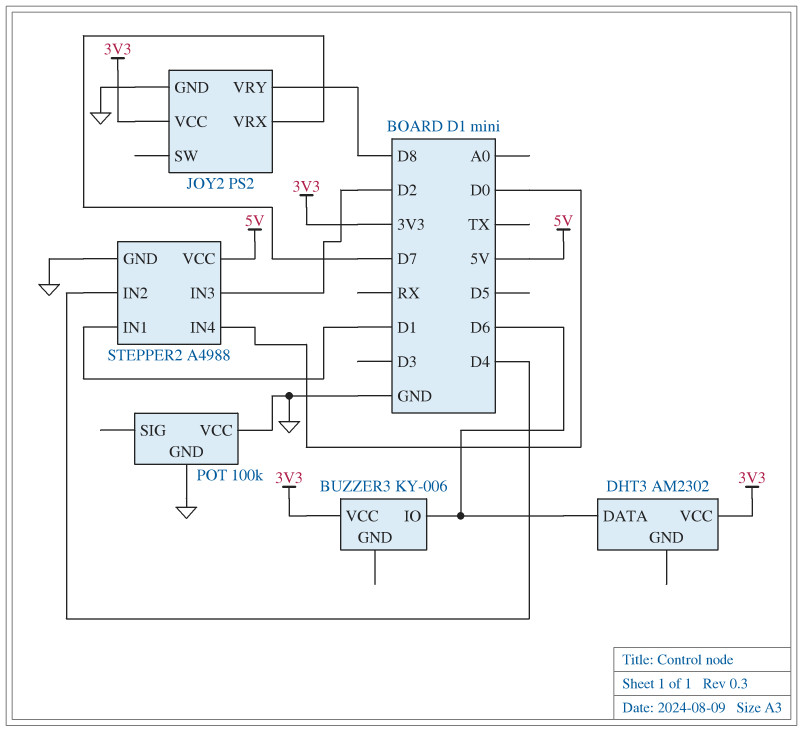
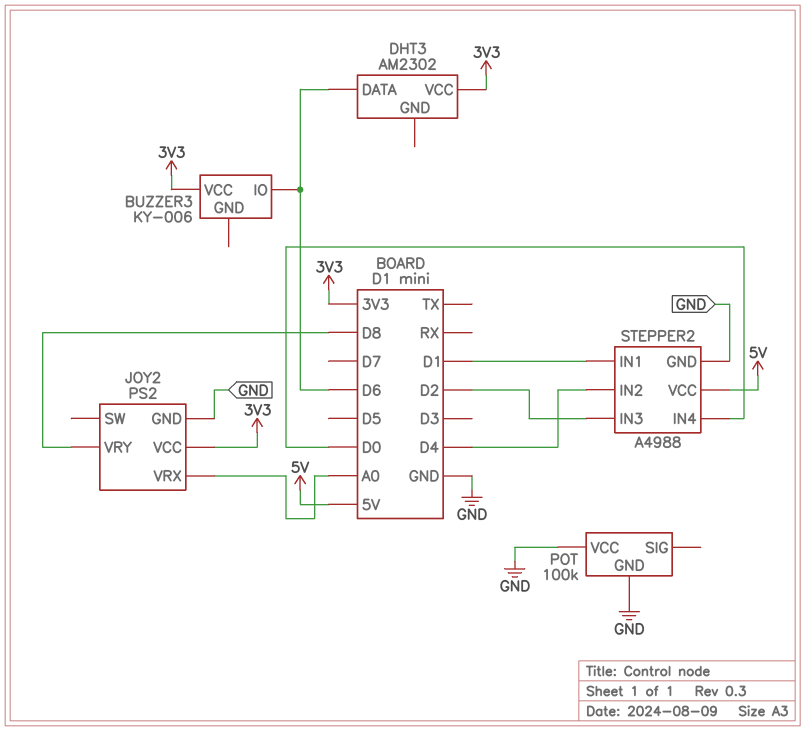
JOY2 pin VRX: D7 -> A0

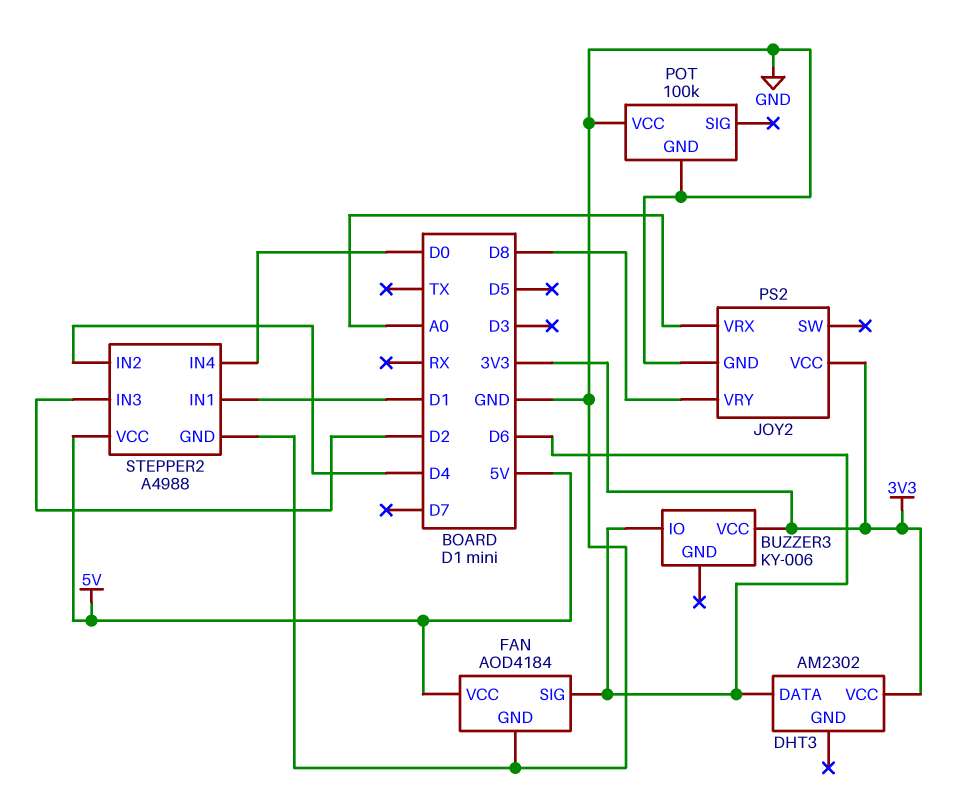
FAN: none -> AOD4184
FAN pin GND: none -> GND
FAN pin SIG: none -> D6
FAN pin VCC: none -> 5V

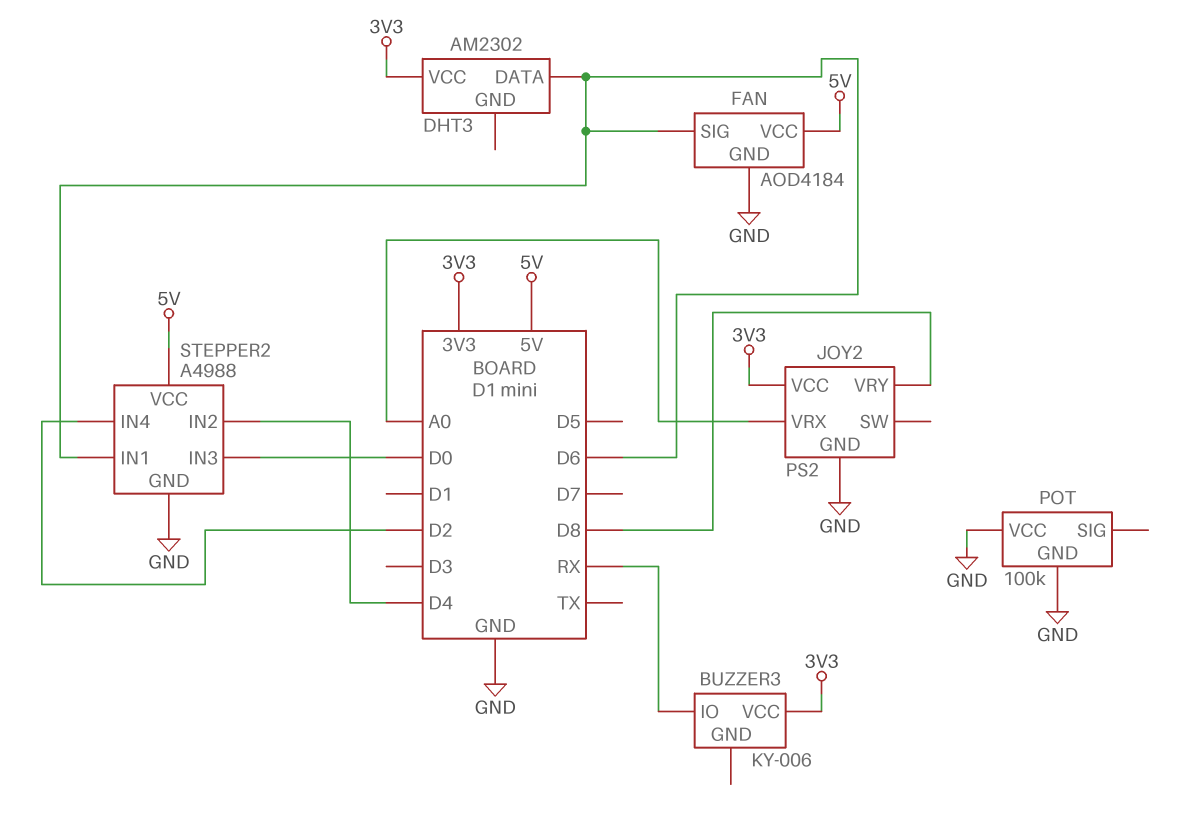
BUZZER3 pin IO: D6 -> RX
STEPPER2 pin IN1: D1 -> D6
STEPPER2 pin IN3: D2 -> D0
STEPPER2 pin IN4: D0 -> D2

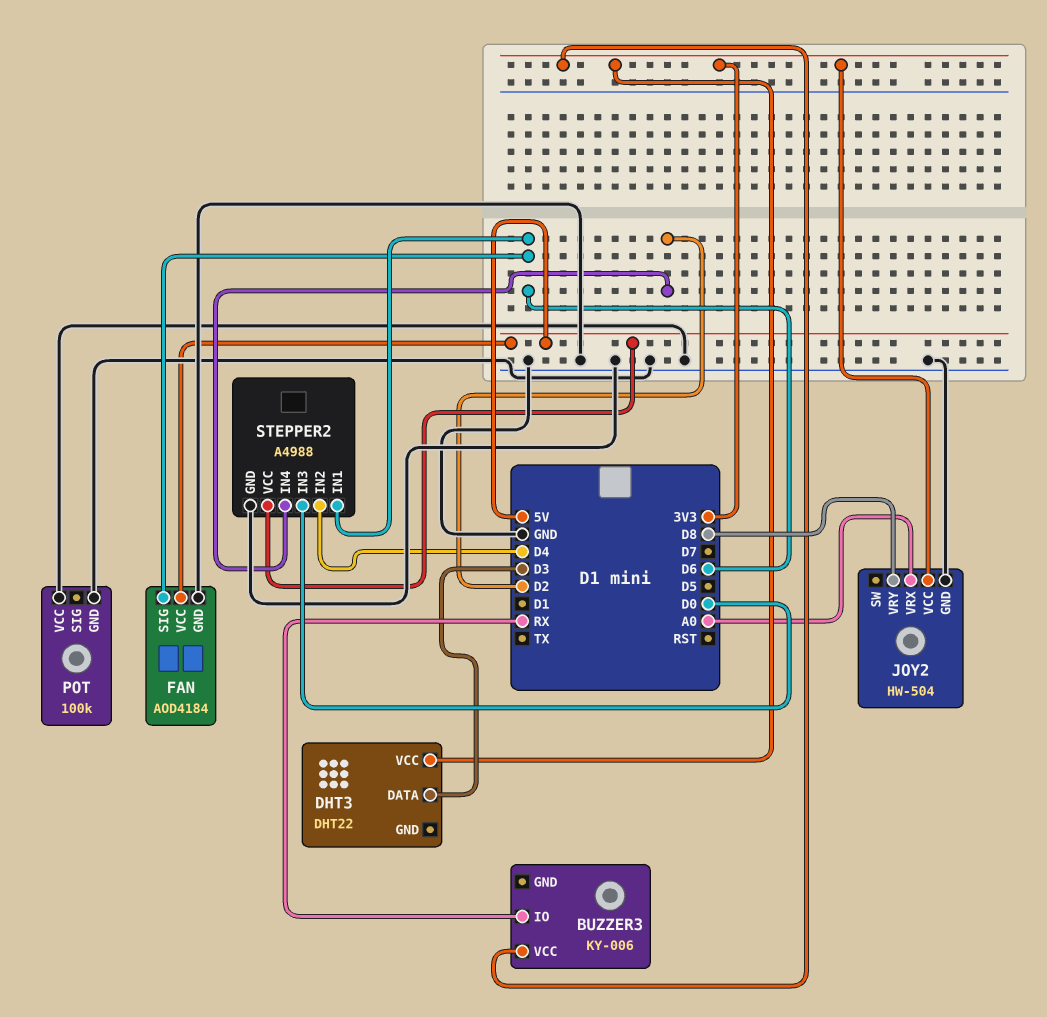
DHT3: AM2302 -> DHT22
DHT3 pin DATA: D6 -> D3
JOY2: PS2 -> HW-504

